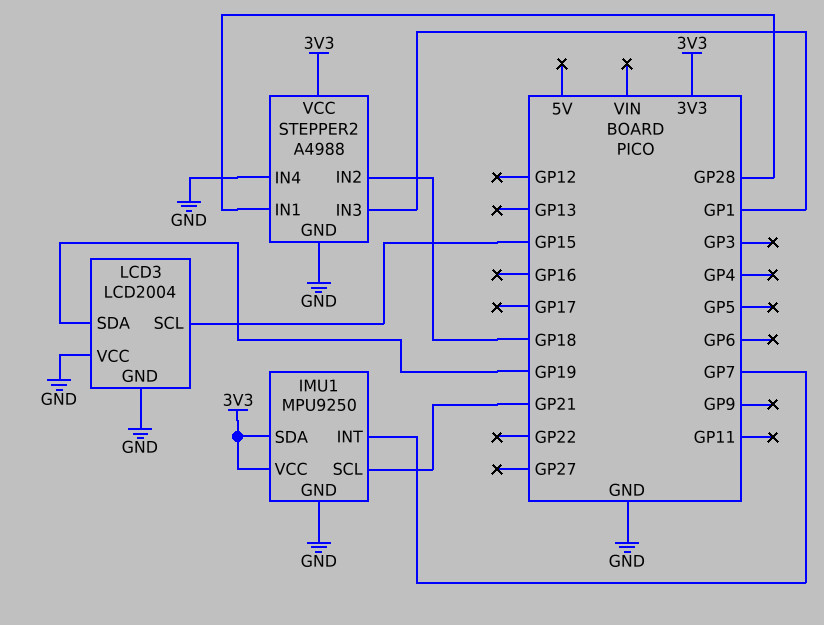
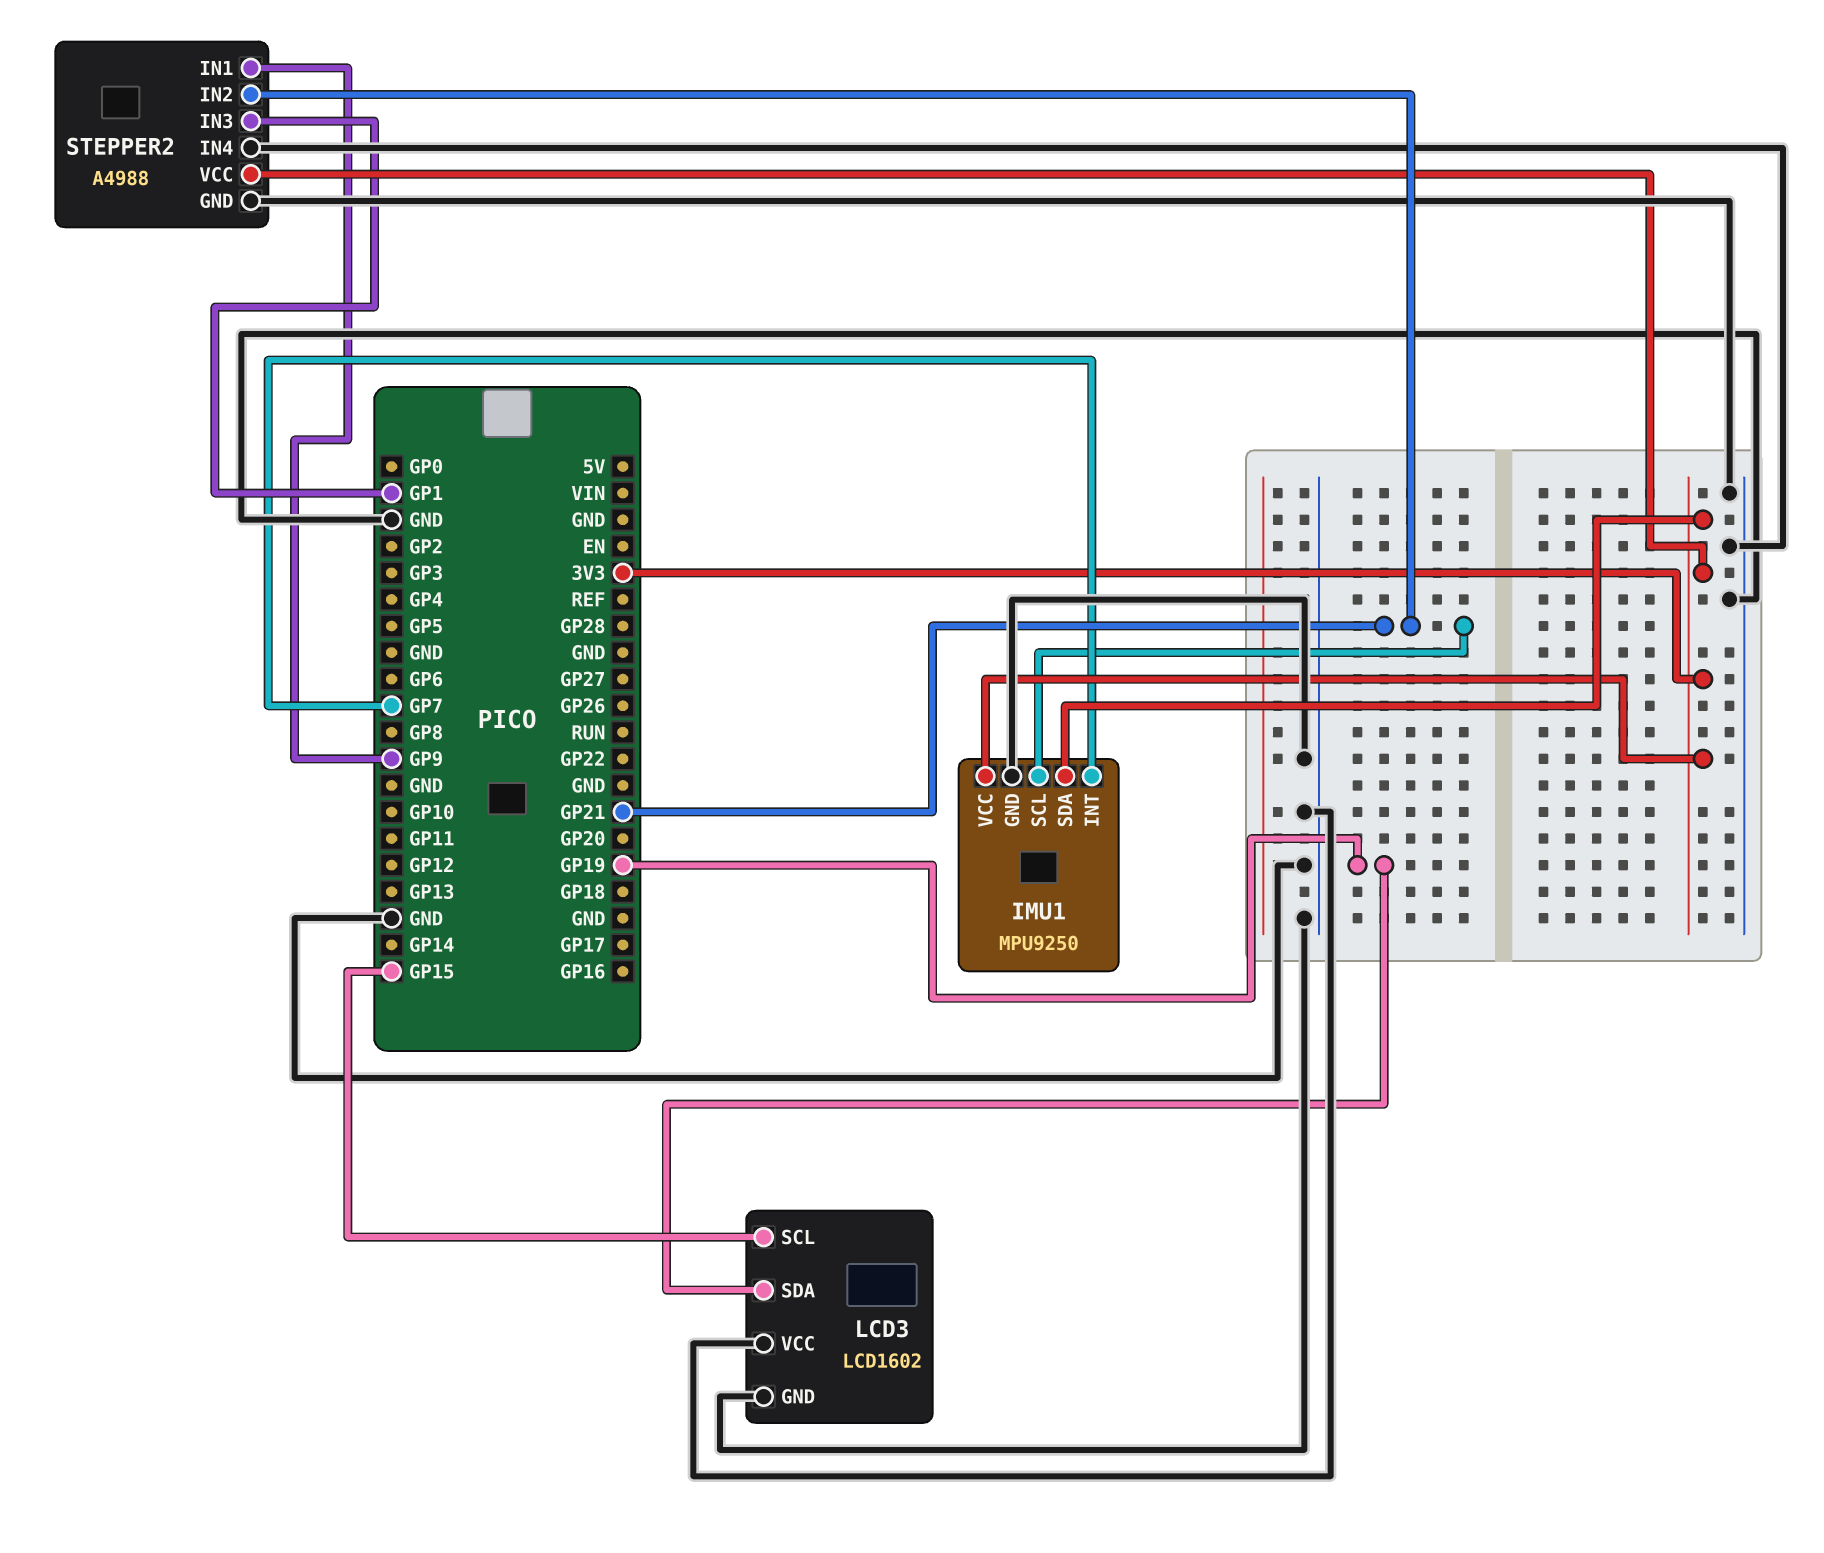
LCD3: LCD2004 -> LCD1602
STEPPER2 pin IN1: GP28 -> GP9
STEPPER2 pin IN2: GP18 -> GP21

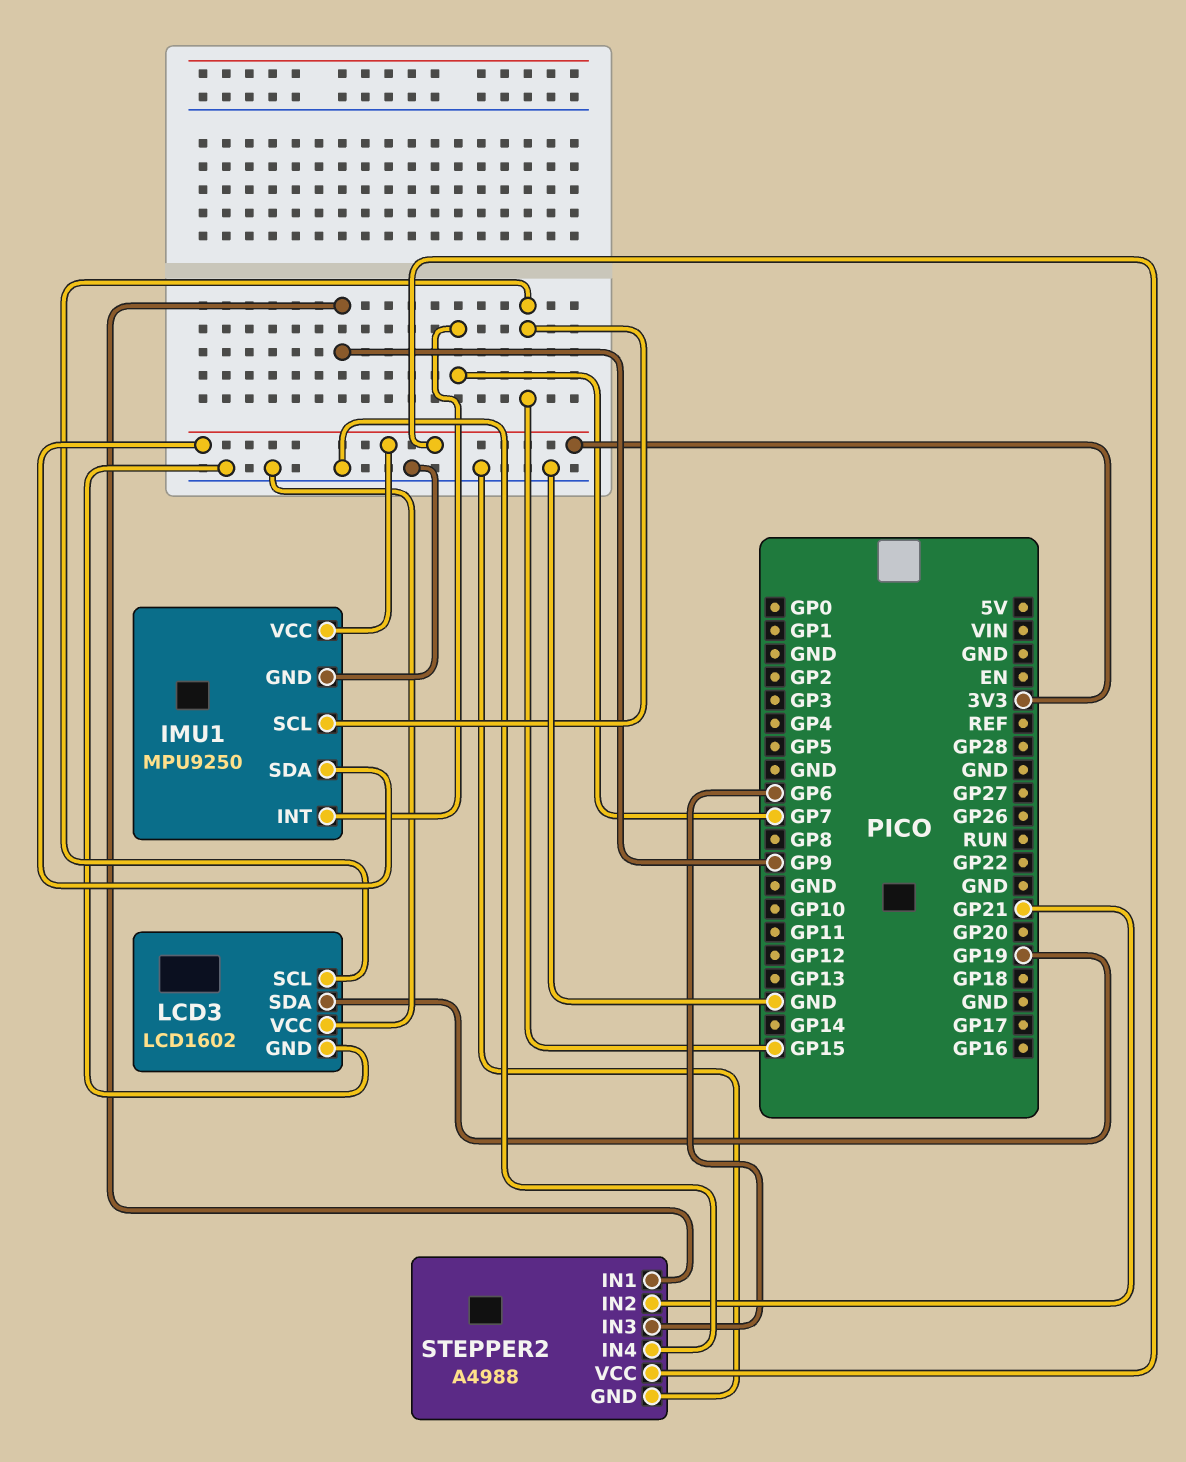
IMU1 pin SCL: GP21 -> GP15
STEPPER2 pin IN3: GP1 -> GP6

